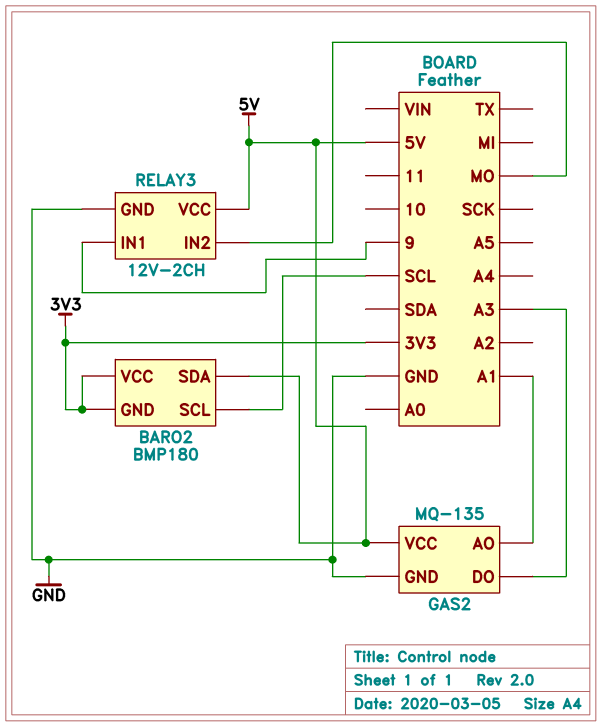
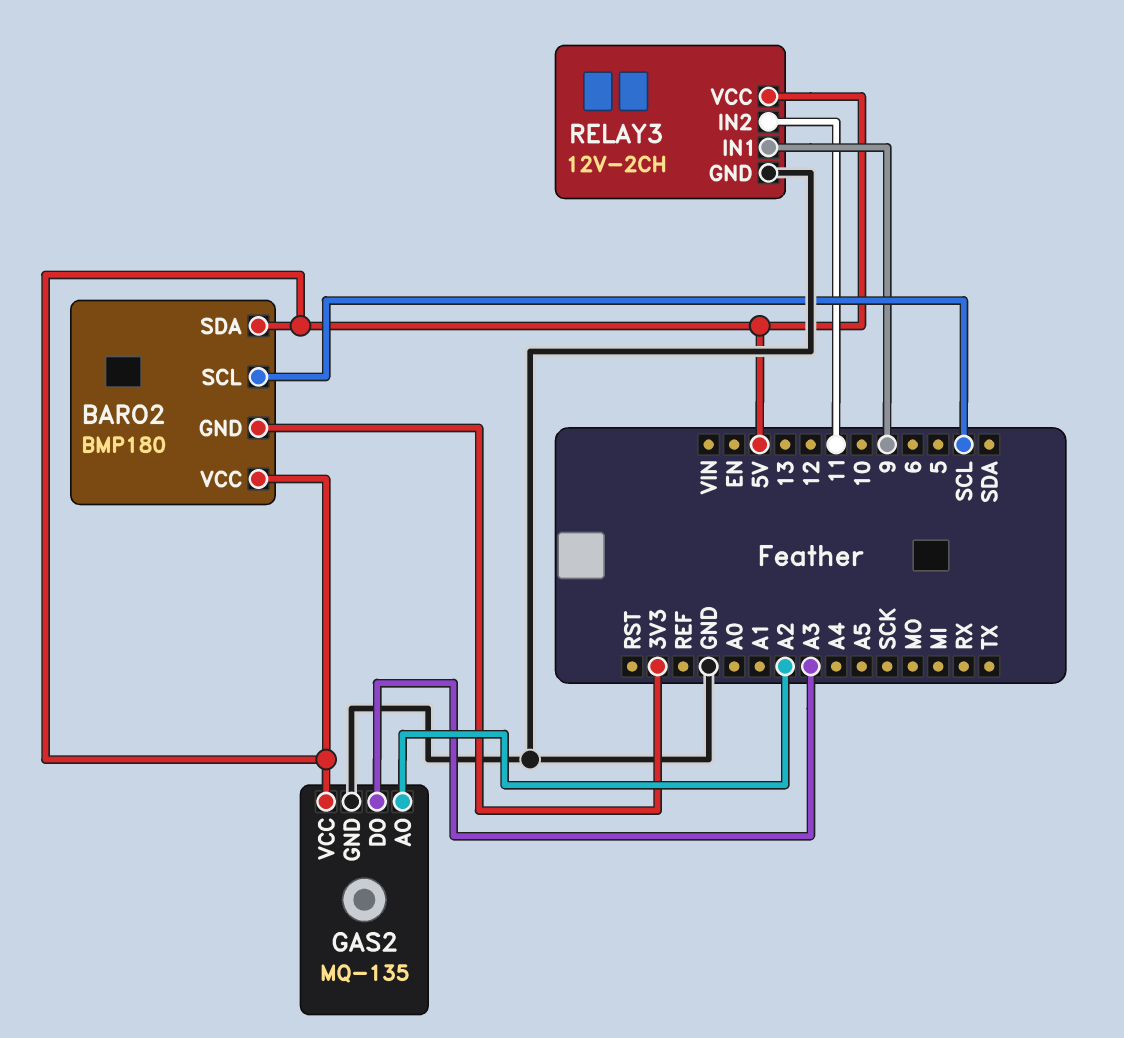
BARO2 pin VCC: 3V3 -> 5V
GAS2 pin AO: A1 -> A2
RELAY3 pin IN2: MO -> 11

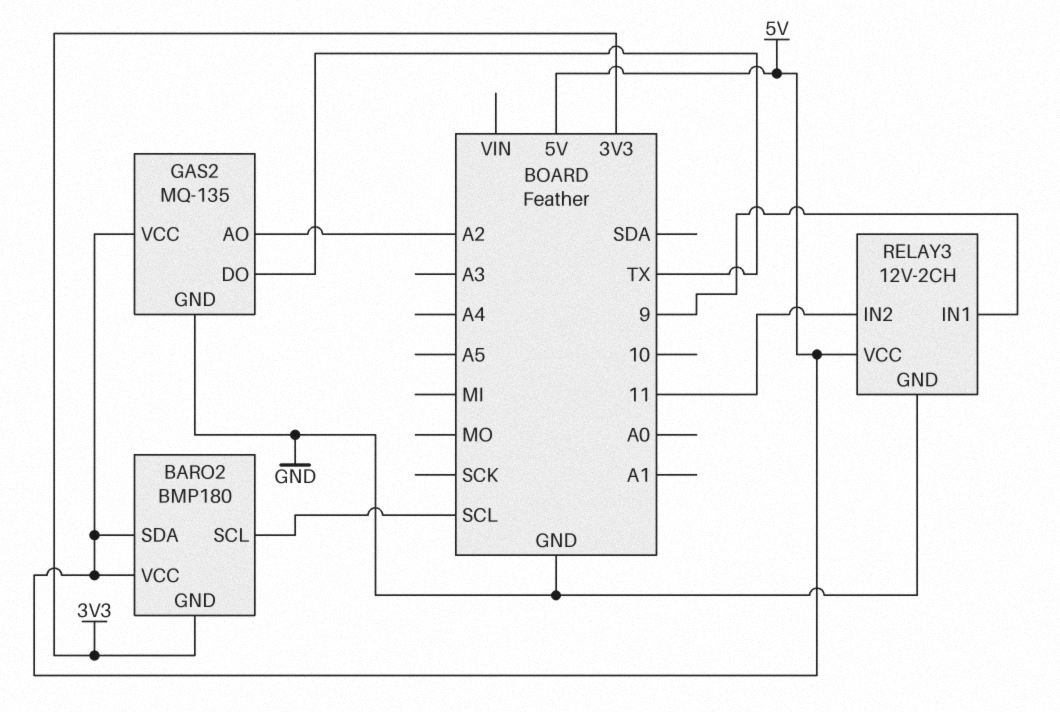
GAS2 pin DO: A3 -> TX

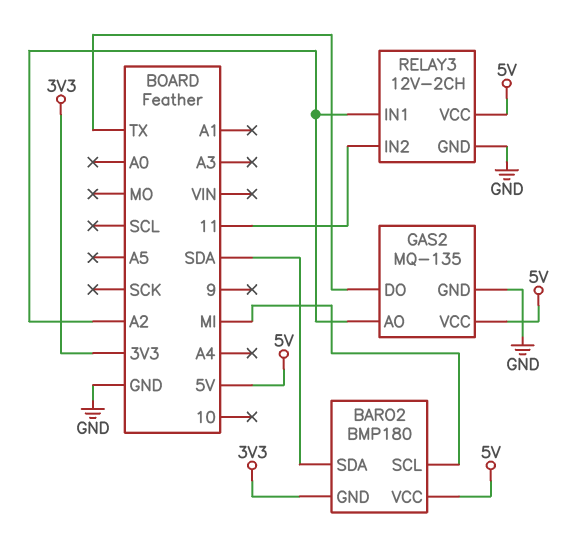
BARO2 pin SCL: SCL -> MI
BARO2 pin SDA: 5V -> SDA
RELAY3 pin IN1: 9 -> A2

